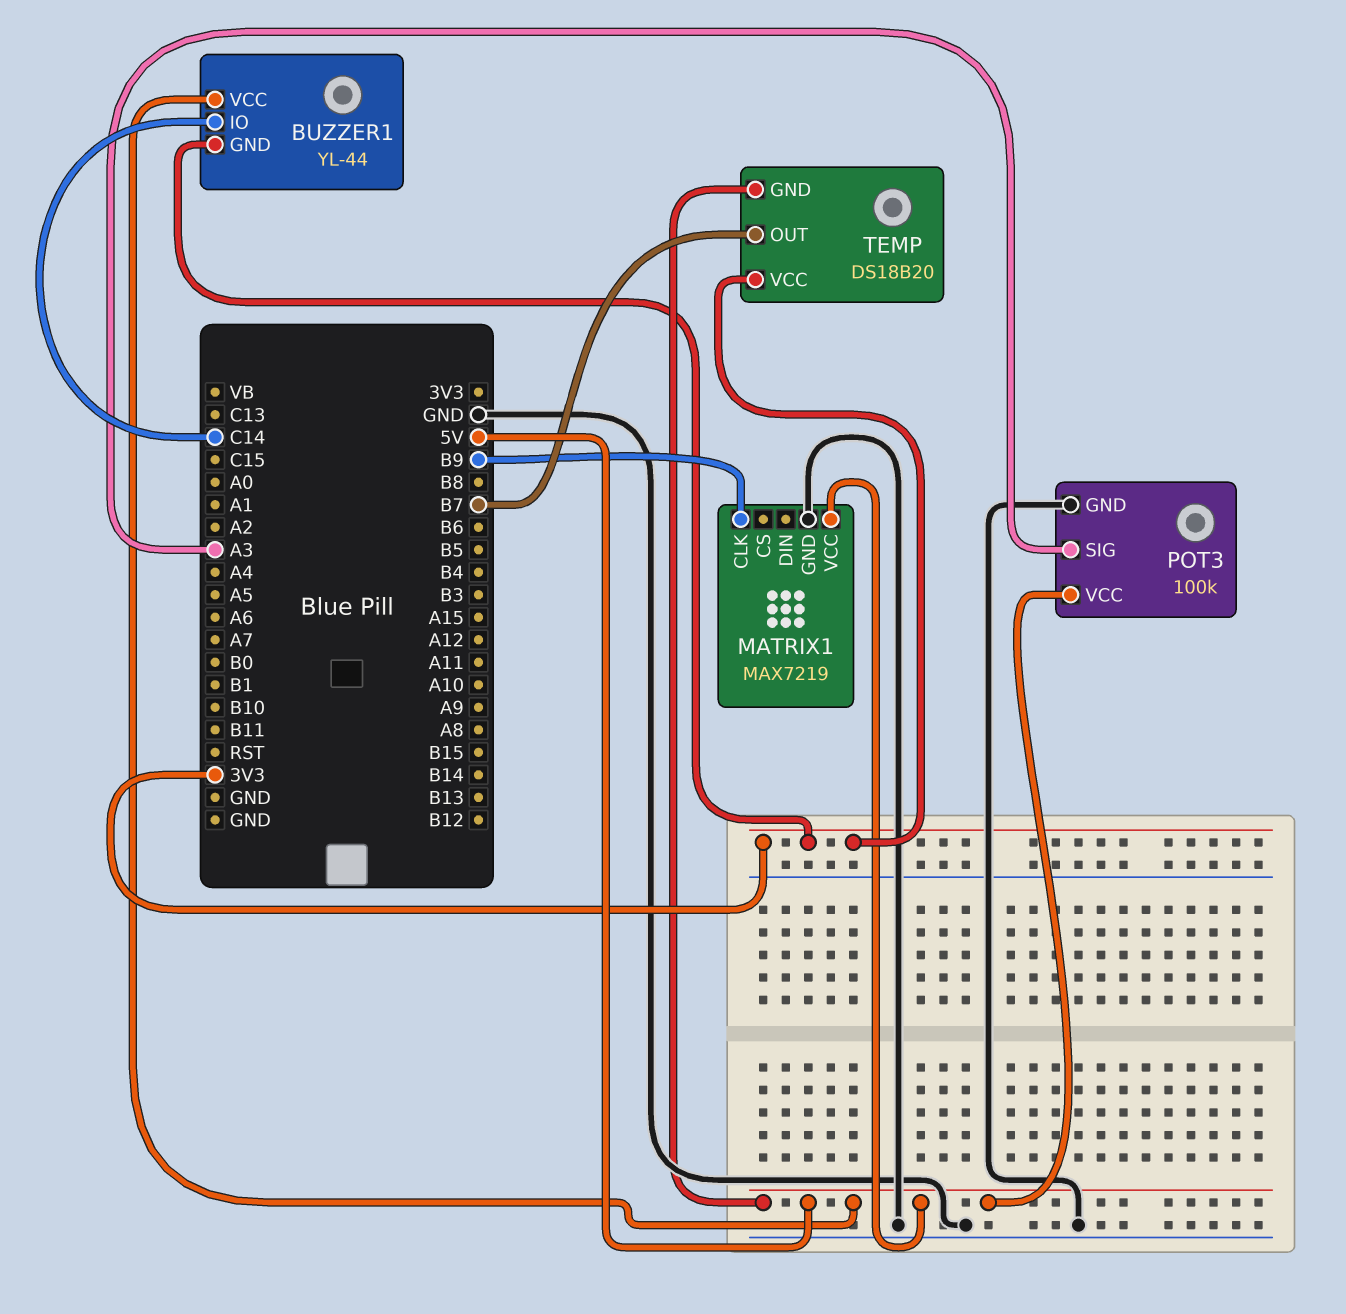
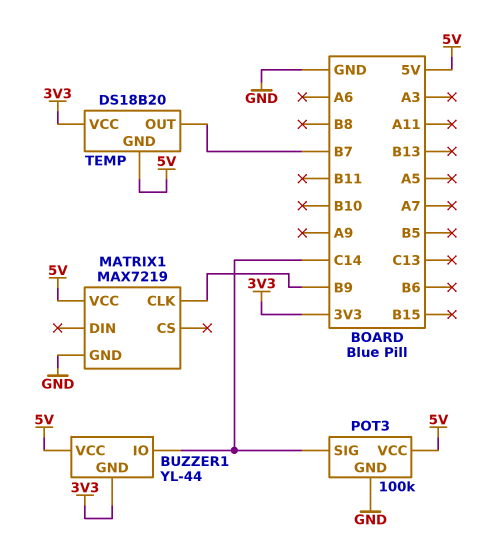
POT3 pin SIG: A3 -> C14

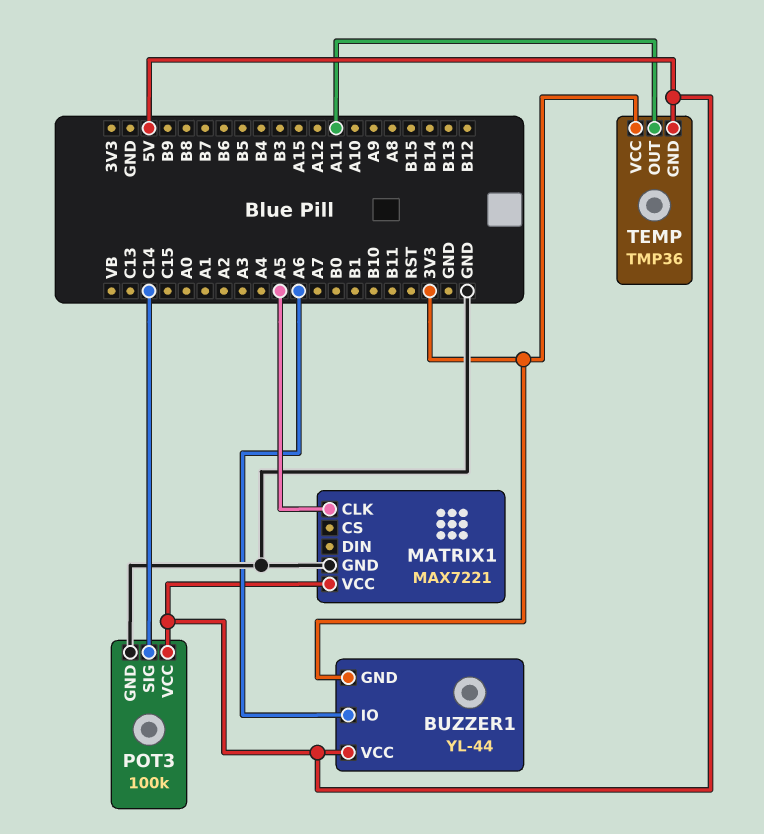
BUZZER1 pin IO: C14 -> A6
MATRIX1: MAX7219 -> MAX7221
MATRIX1 pin CLK: B9 -> A5
TEMP: DS18B20 -> TMP36
TEMP pin OUT: B7 -> A11

